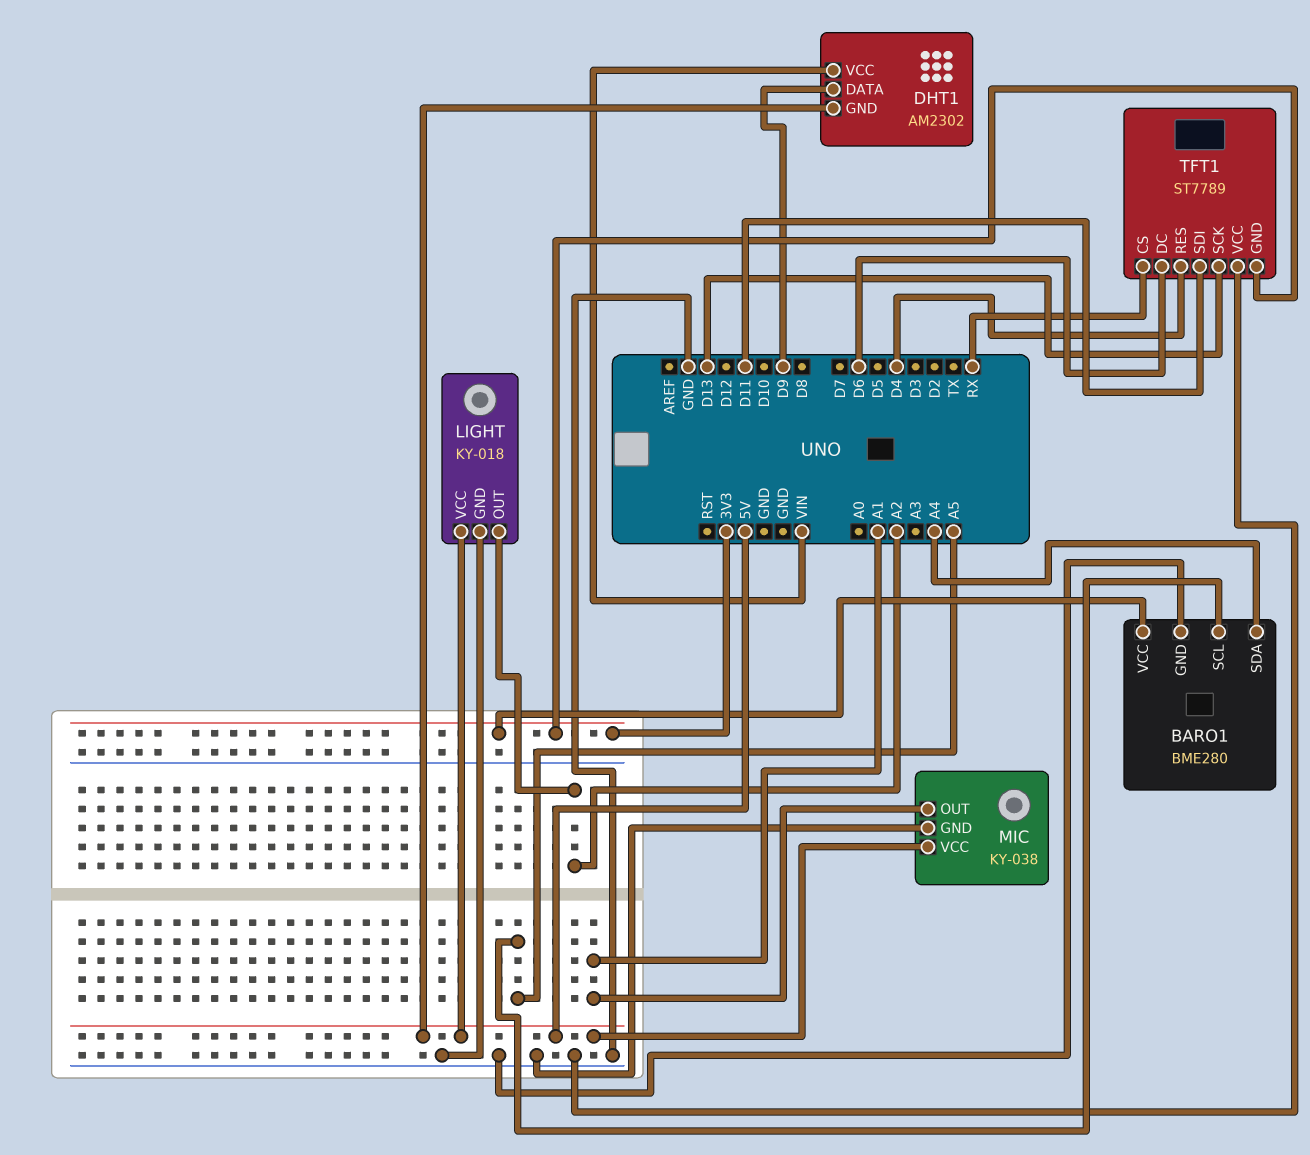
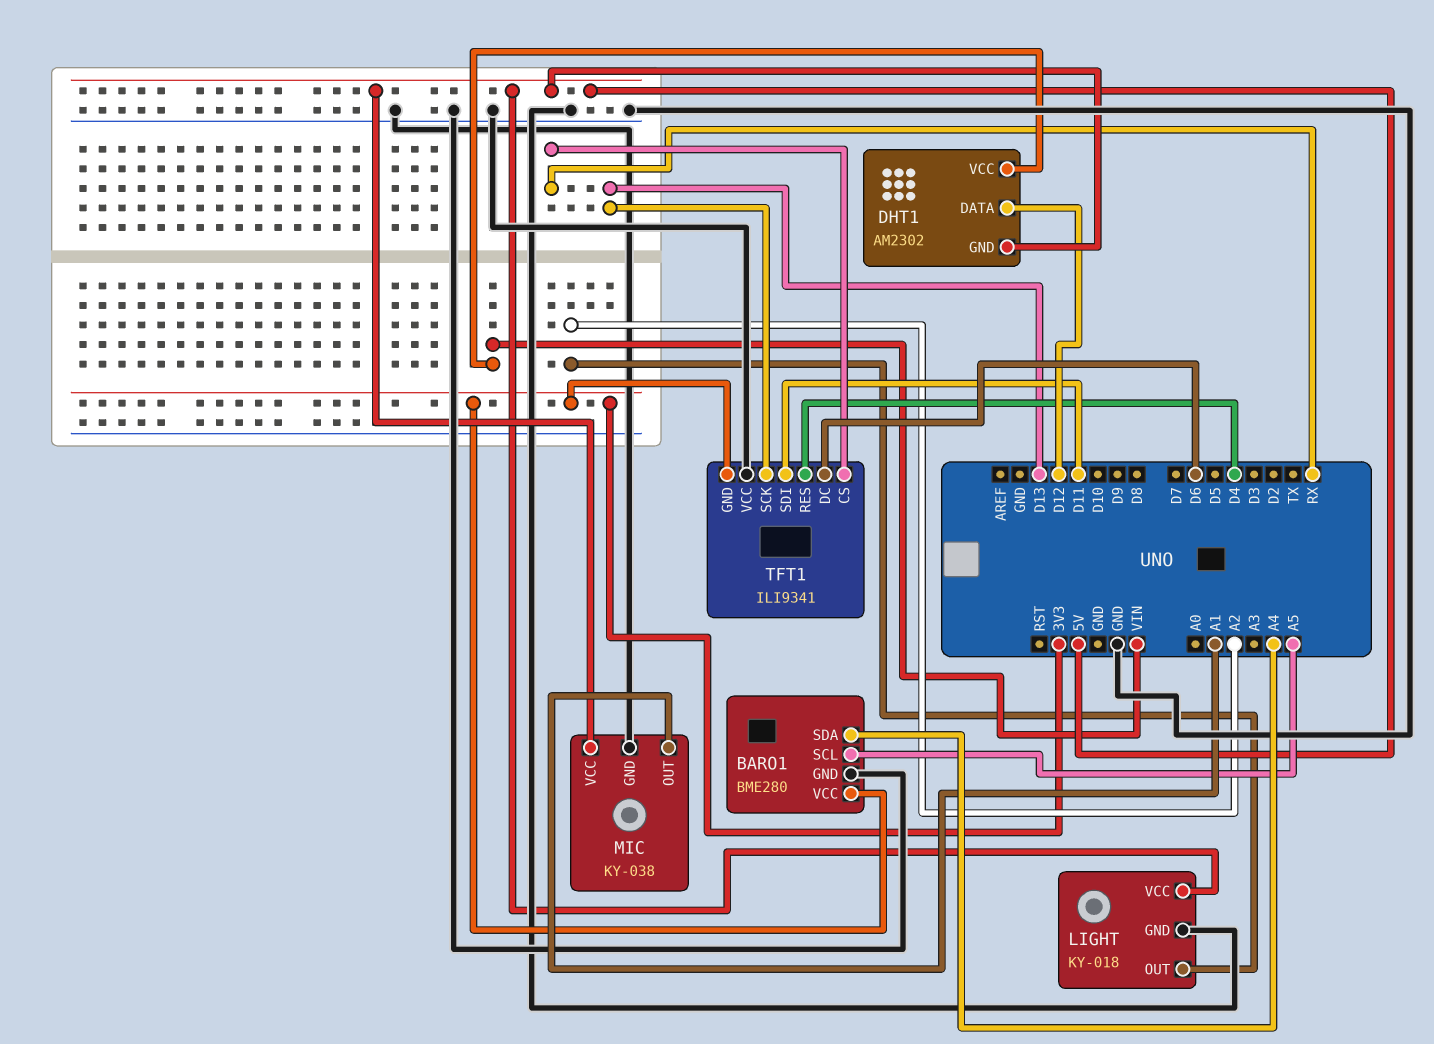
DHT1 pin DATA: D9 -> D12
TFT1: ST7789 -> ILI9341

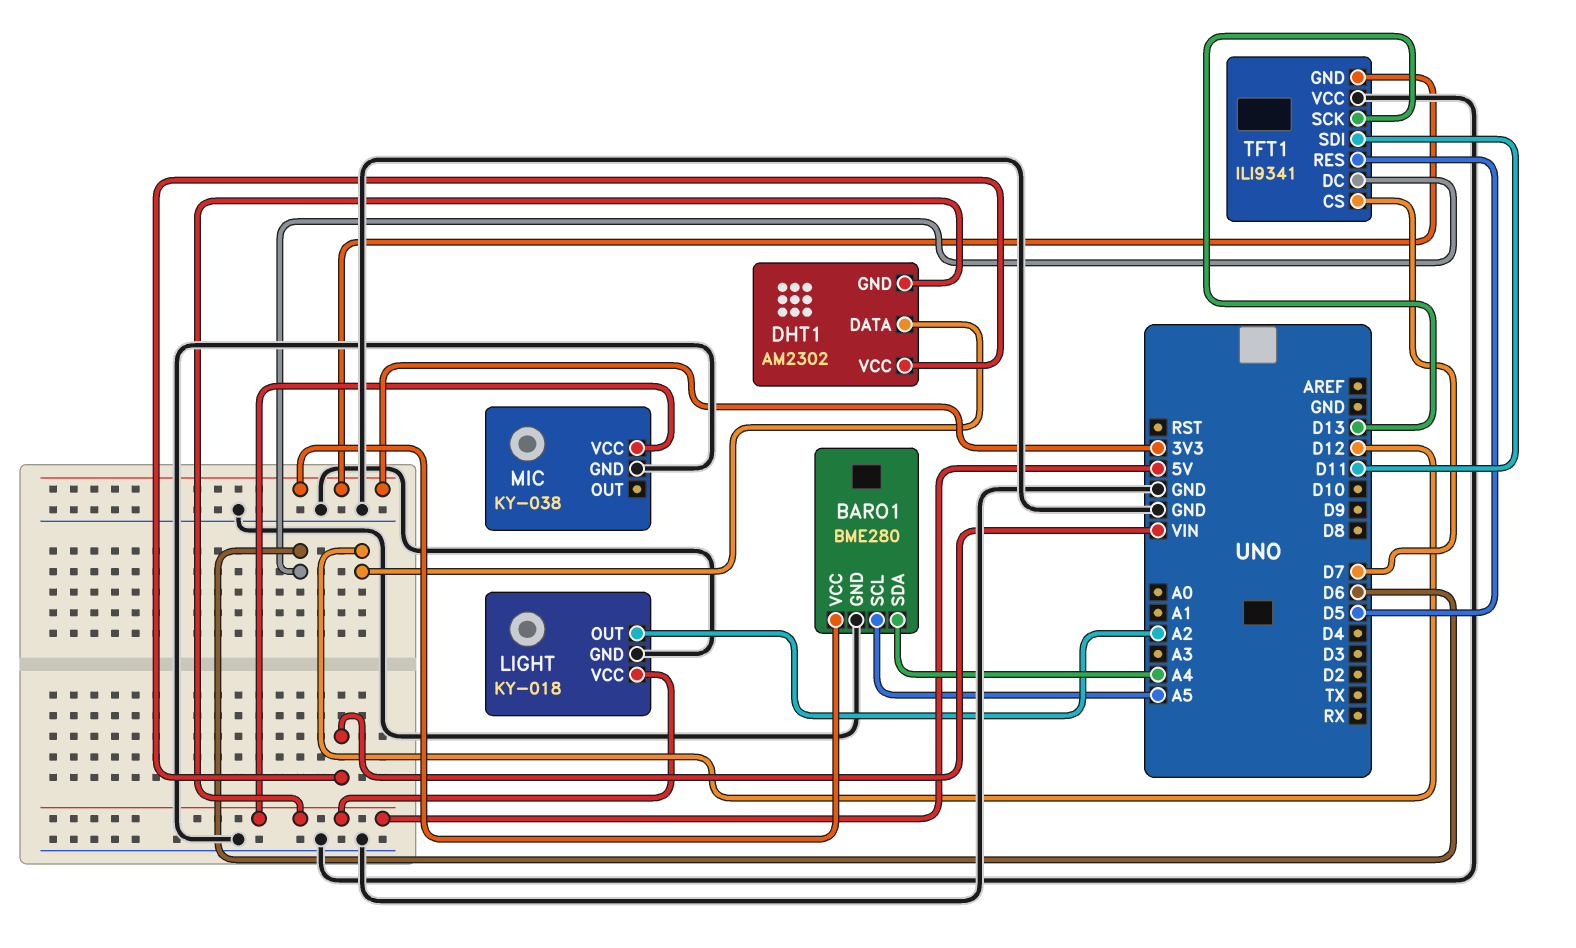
MIC pin OUT: A1 -> none
TFT1 pin CS: RX -> D7
TFT1 pin RES: D4 -> D5

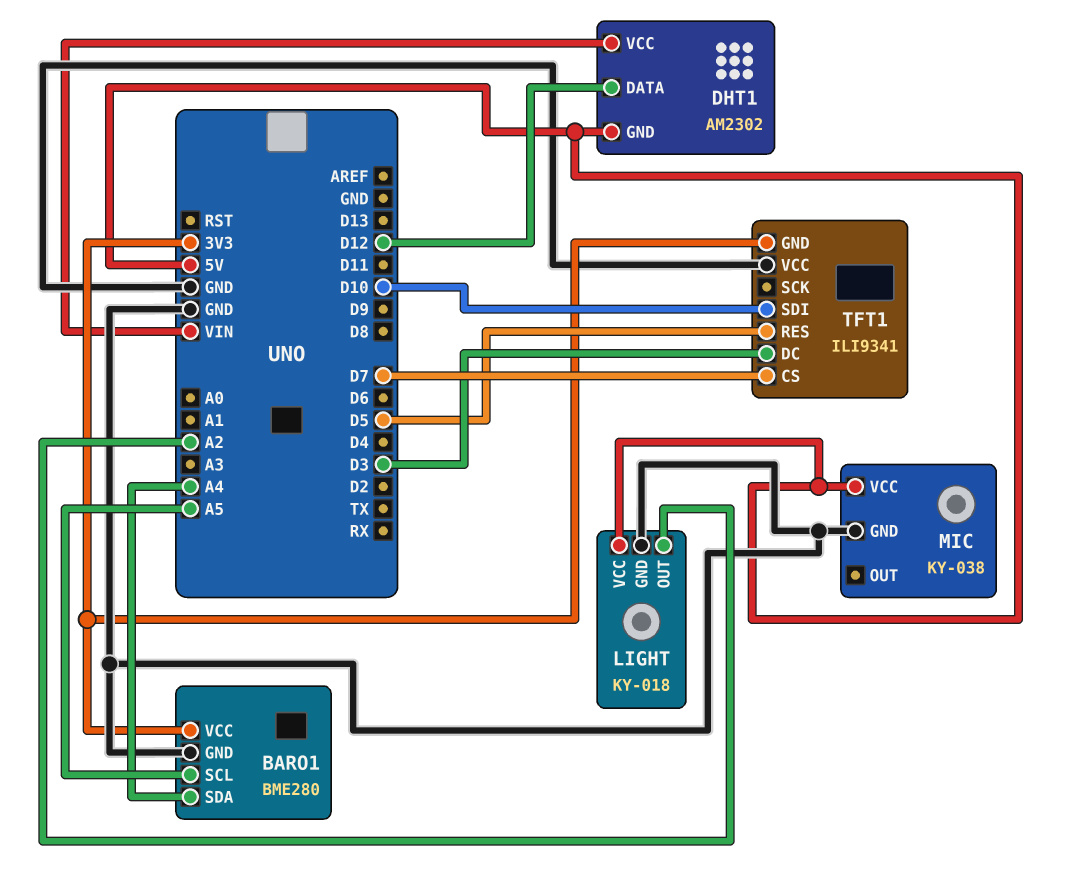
TFT1 pin DC: D6 -> D3
TFT1 pin SCK: D13 -> none
TFT1 pin SDI: D11 -> D10

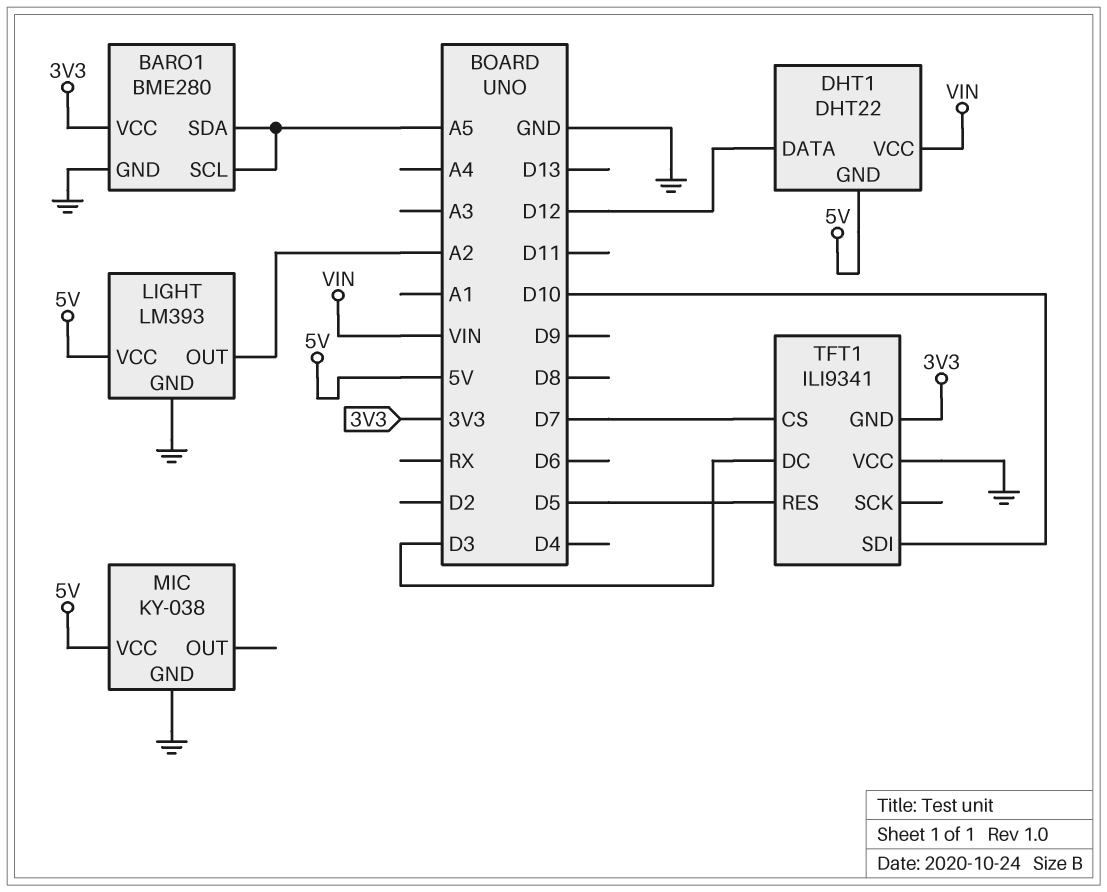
BARO1 pin SDA: A4 -> A5
DHT1: AM2302 -> DHT22
LIGHT: KY-018 -> LM393

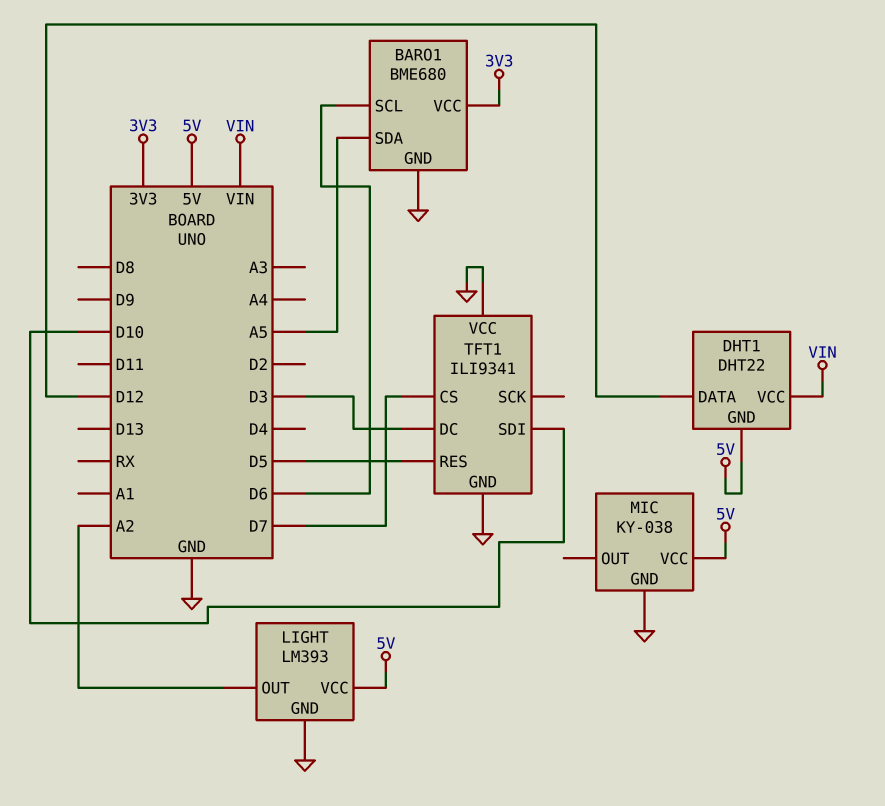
BARO1: BME280 -> BME680
BARO1 pin SCL: A5 -> D6
TFT1 pin GND: 3V3 -> GND

